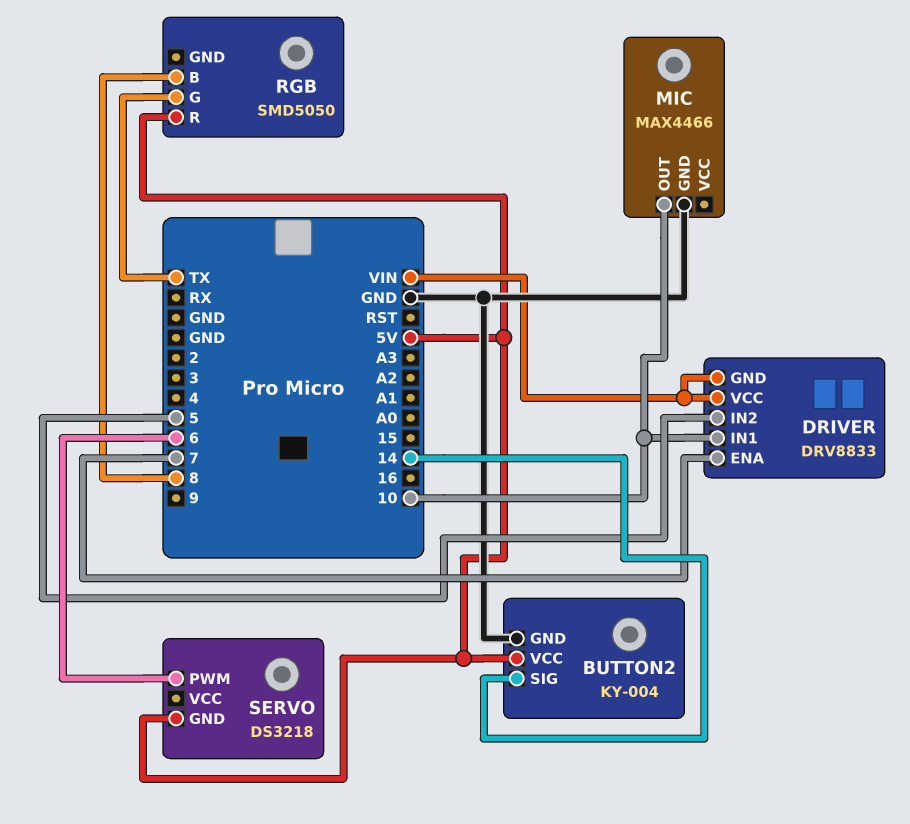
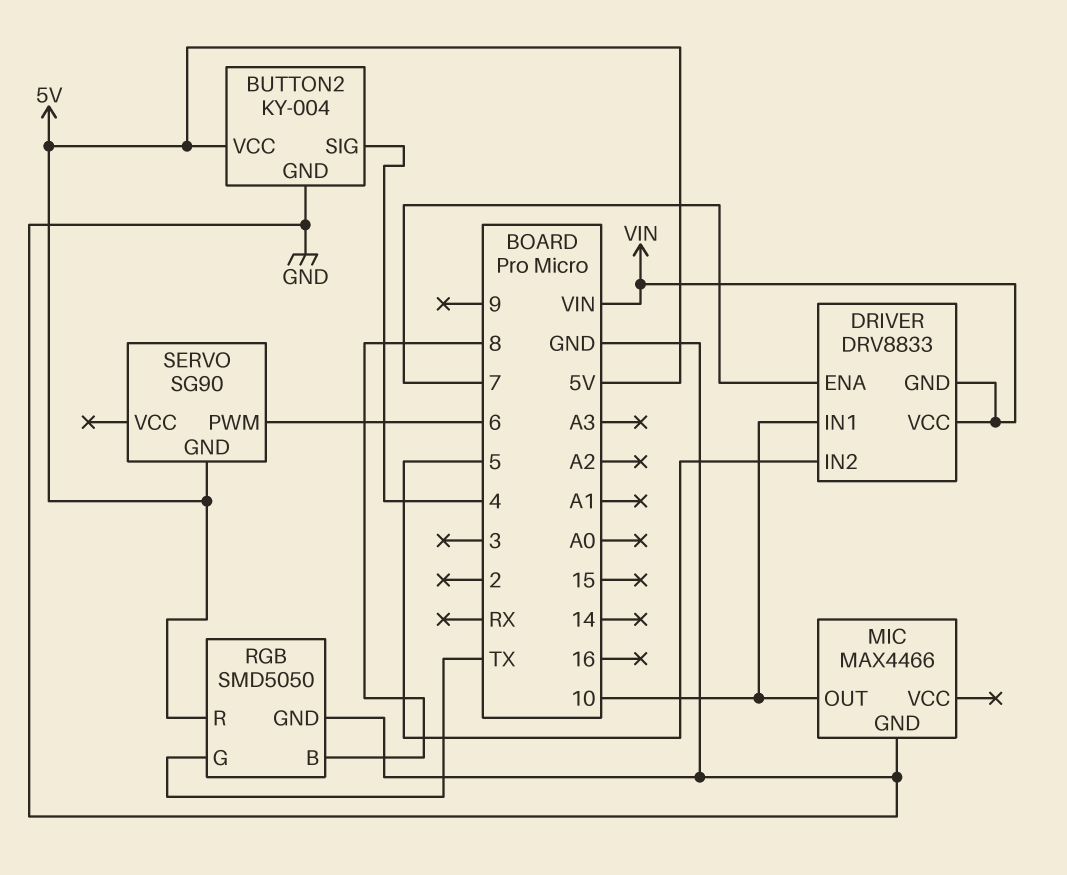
BUTTON2 pin SIG: 14 -> 4
RGB pin GND: none -> GND
SERVO: DS3218 -> SG90

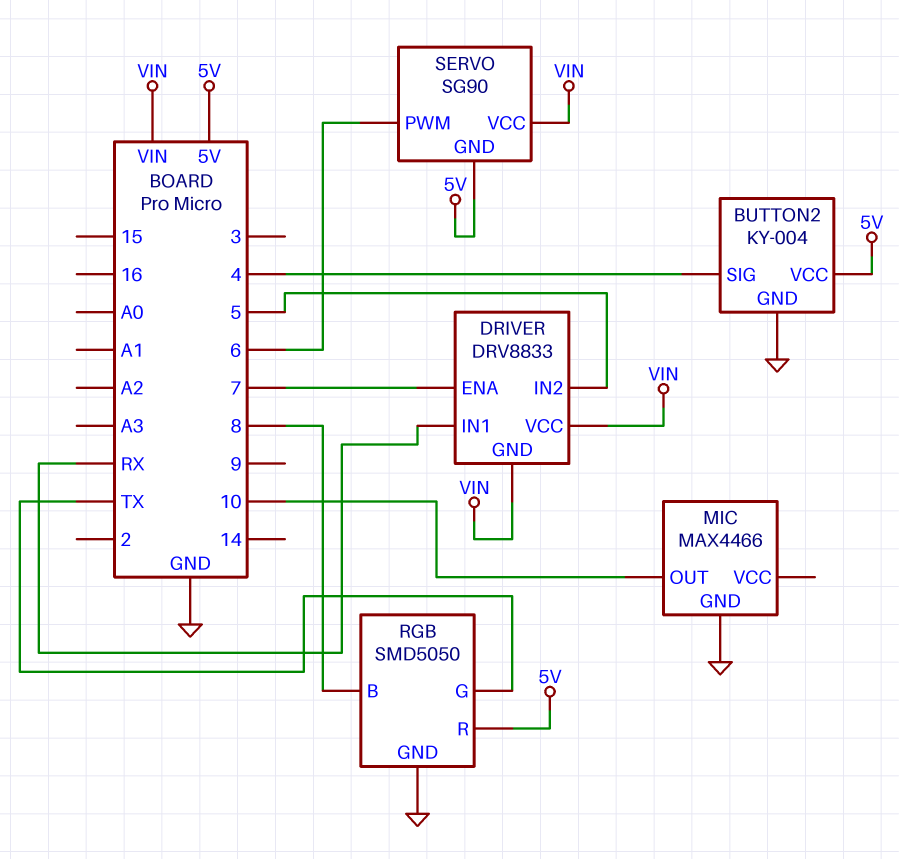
DRIVER pin IN1: 10 -> RX
SERVO pin VCC: none -> VIN

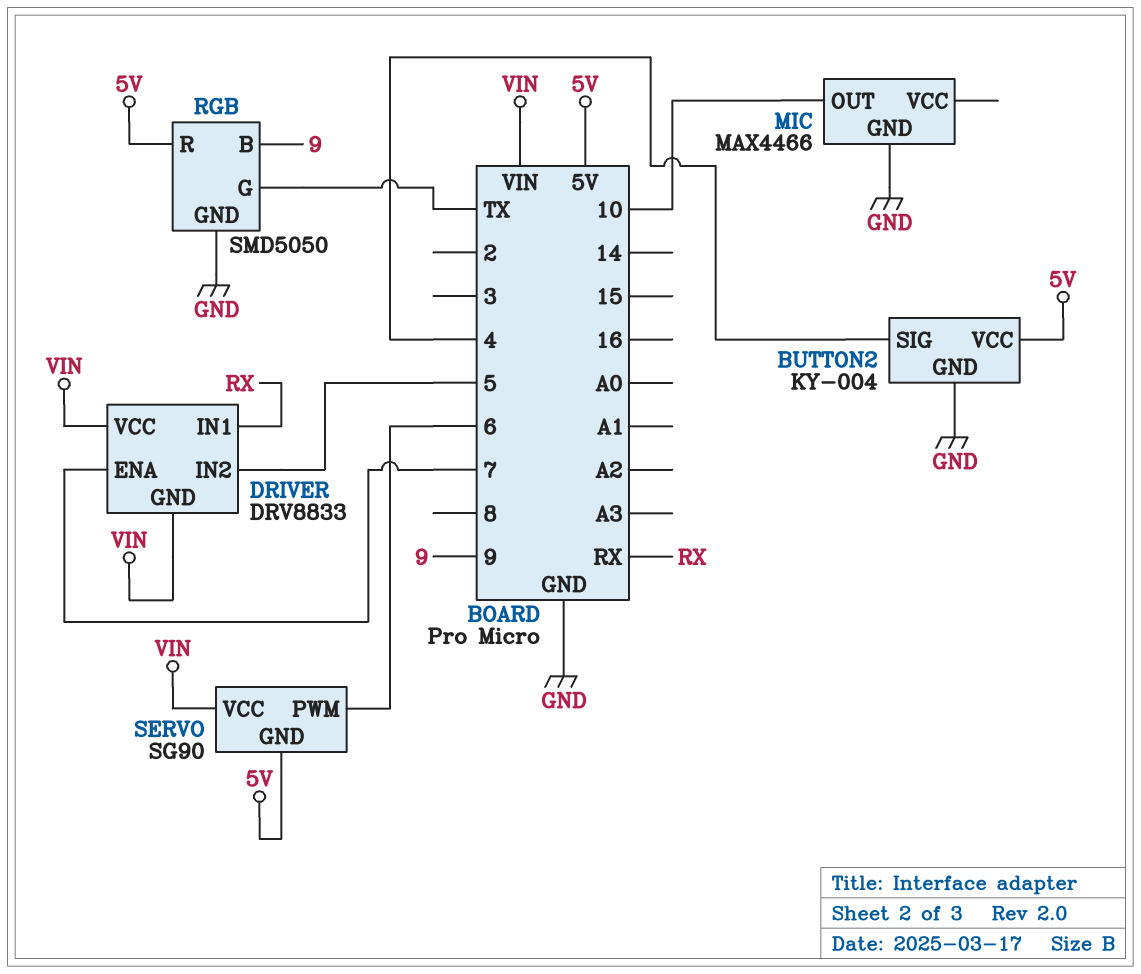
RGB pin B: 8 -> 9

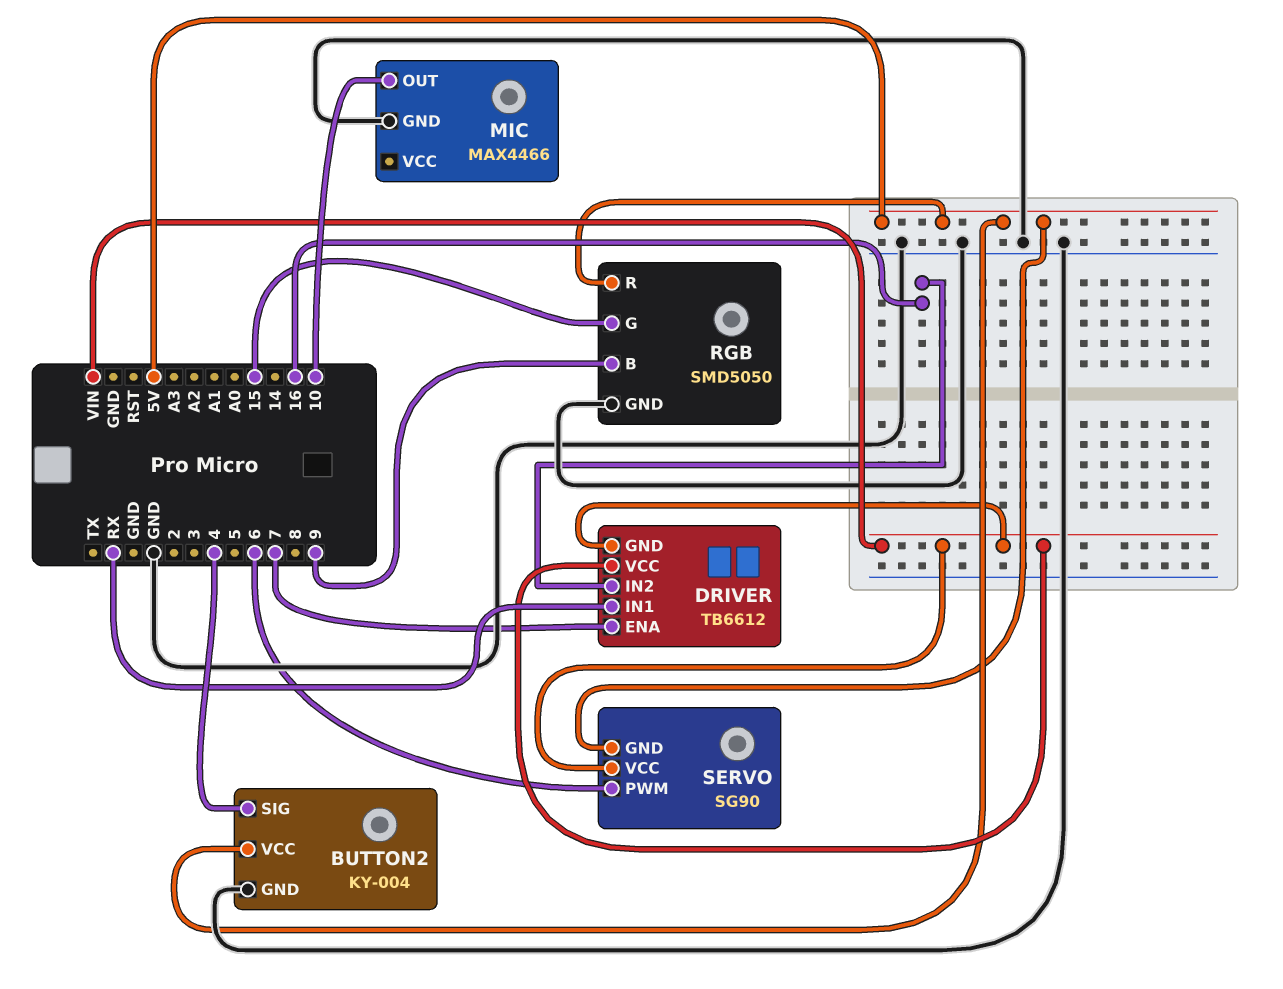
DRIVER: DRV8833 -> TB6612
DRIVER pin IN2: 5 -> 16
RGB pin G: TX -> 15

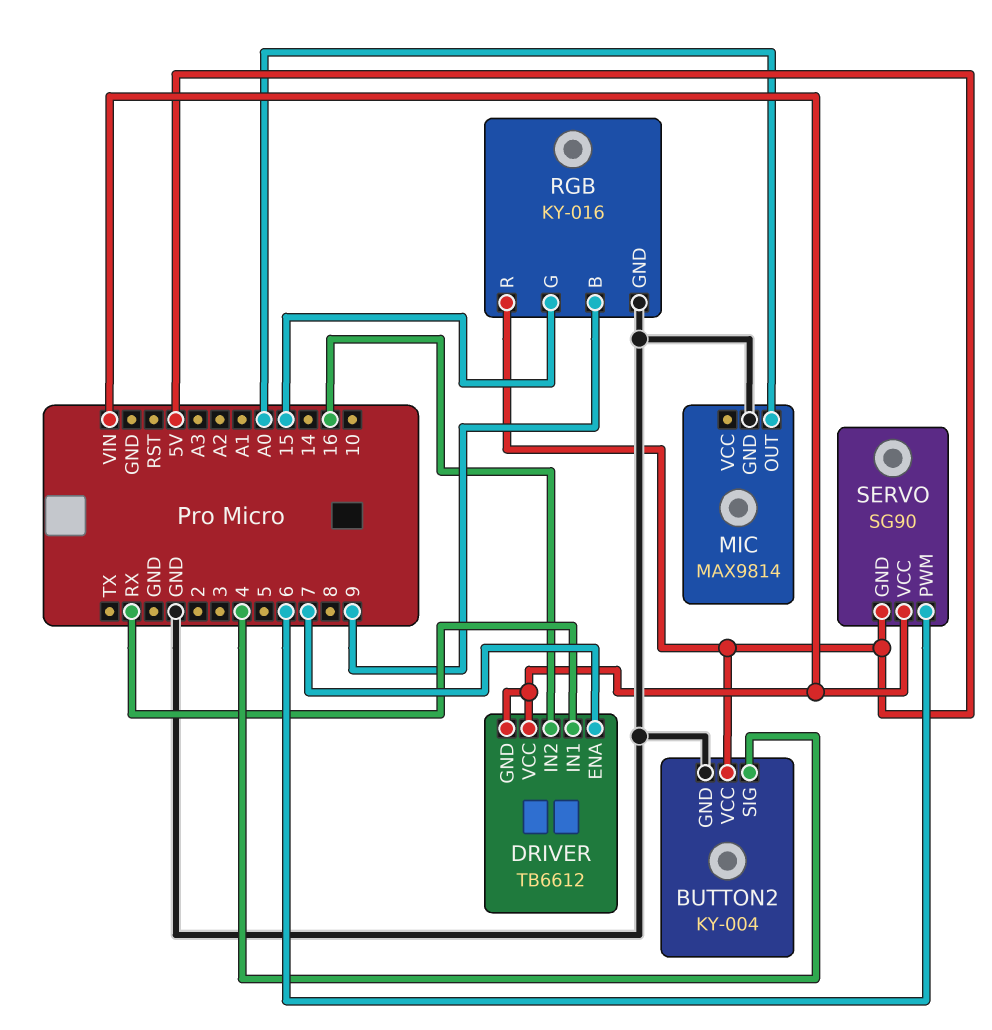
MIC: MAX4466 -> MAX9814
MIC pin OUT: 10 -> A0
RGB: SMD5050 -> KY-016

